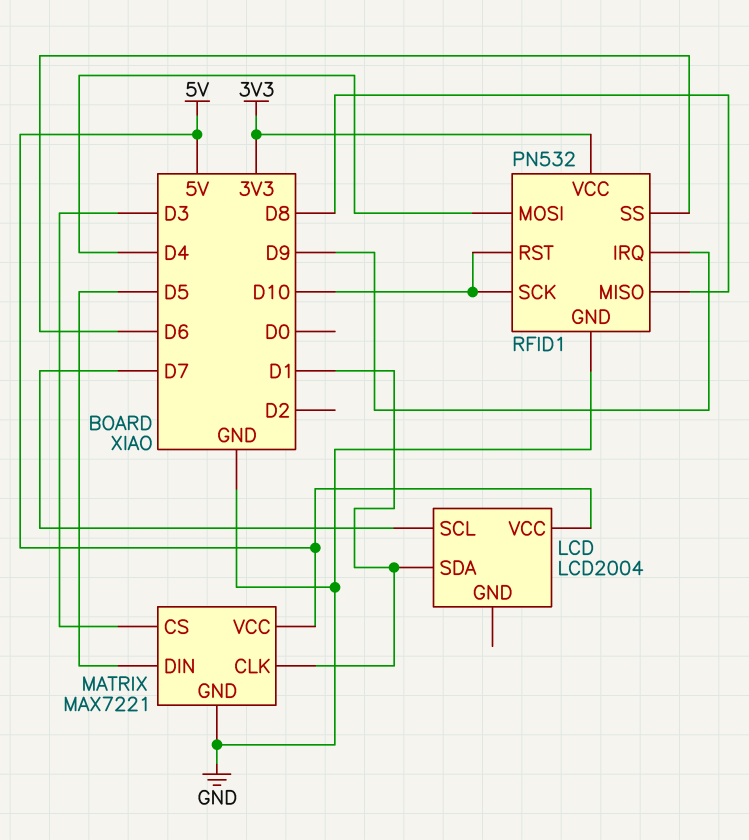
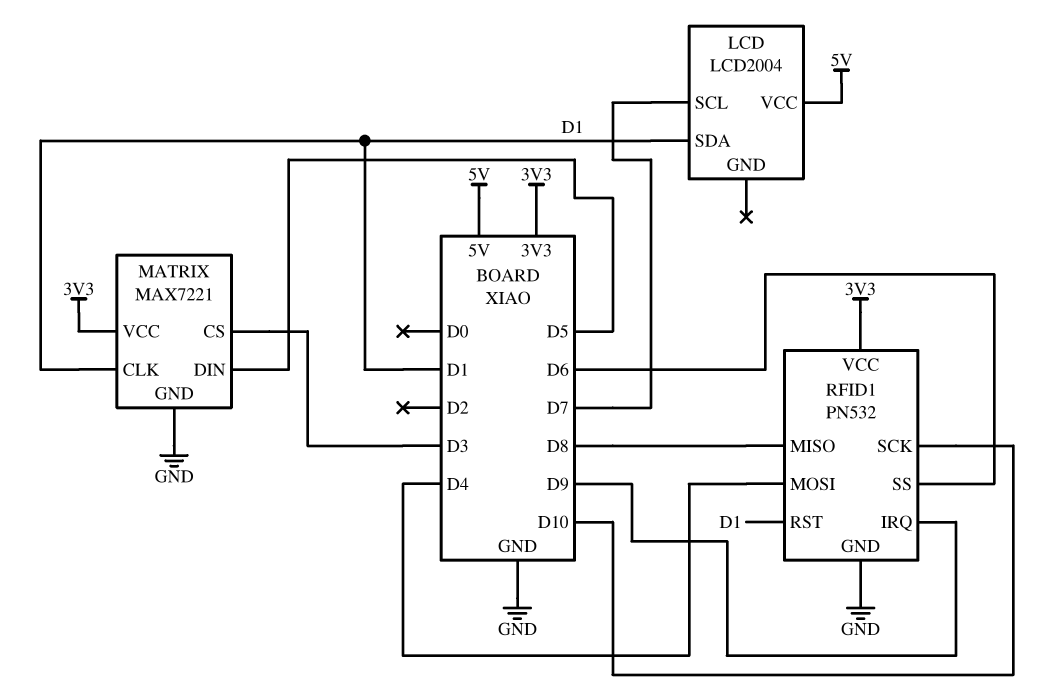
MATRIX pin VCC: 5V -> 3V3
RFID1 pin RST: D10 -> D1

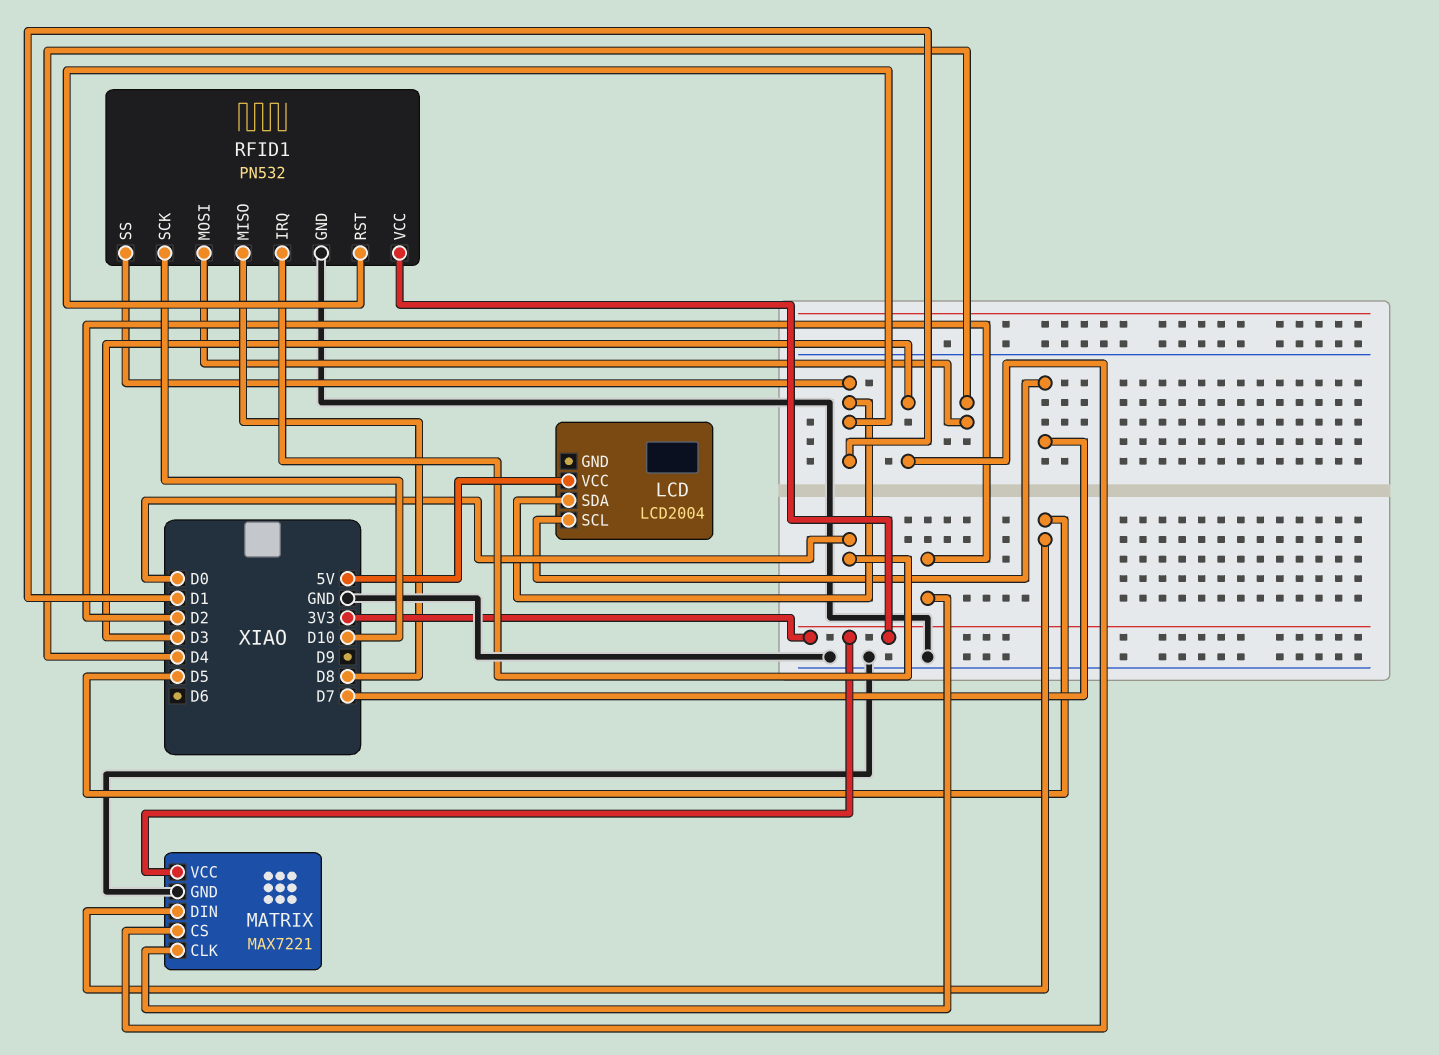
MATRIX pin CLK: D1 -> D2
RFID1 pin IRQ: D9 -> D0
RFID1 pin SS: D6 -> D1

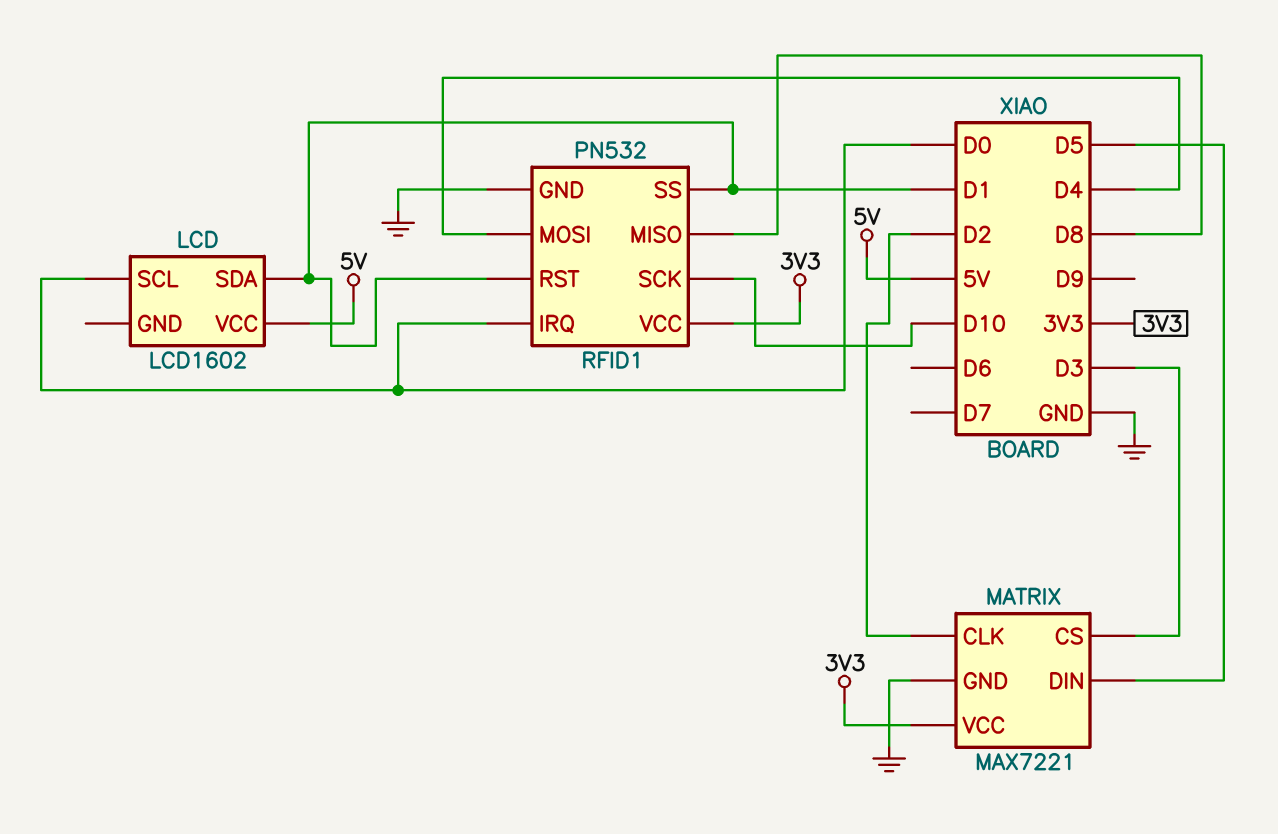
LCD: LCD2004 -> LCD1602
LCD pin SCL: D7 -> D0

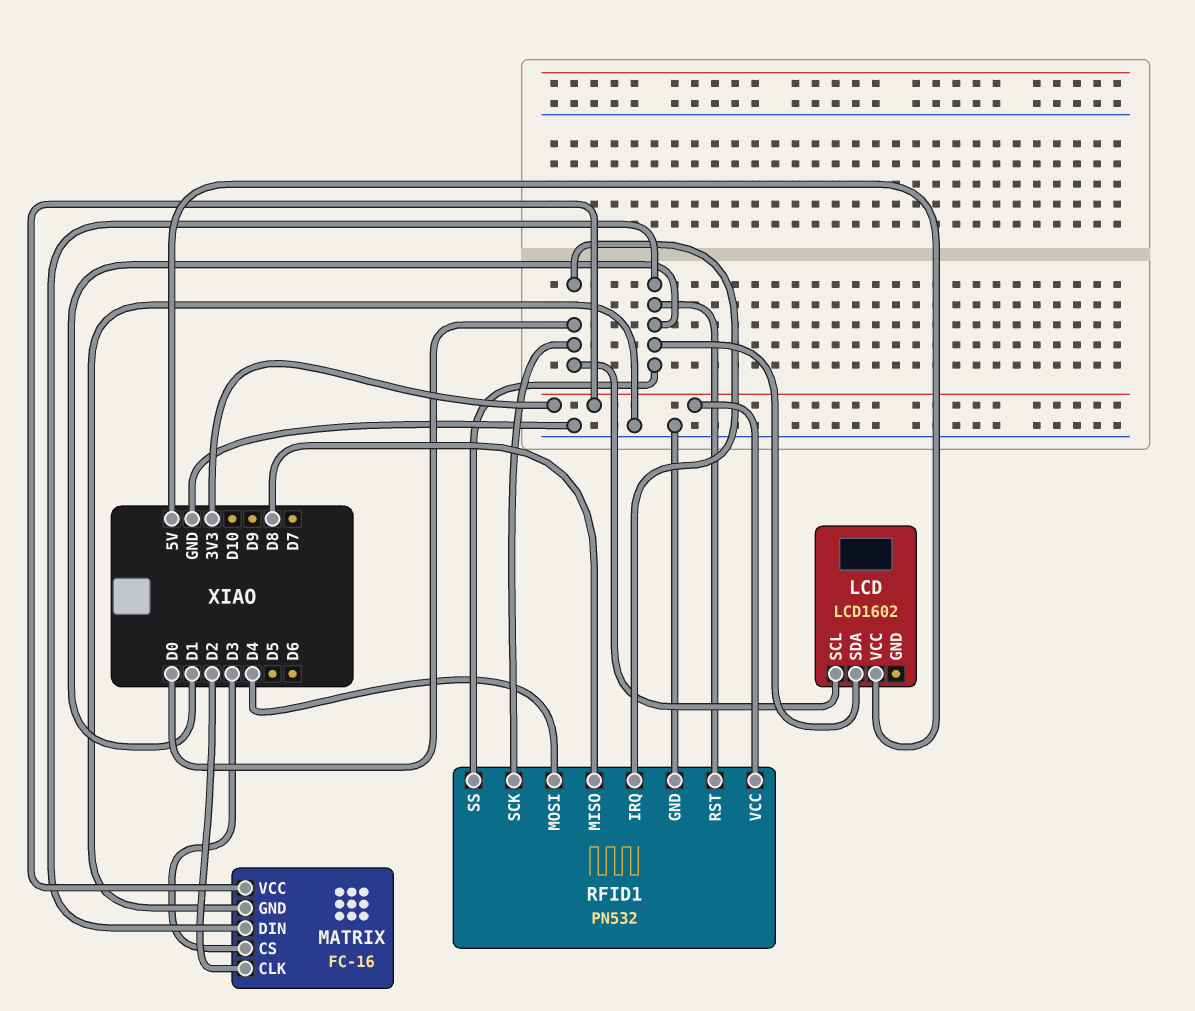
MATRIX: MAX7221 -> FC-16
MATRIX pin DIN: D5 -> D1
RFID1 pin SCK: D10 -> D0

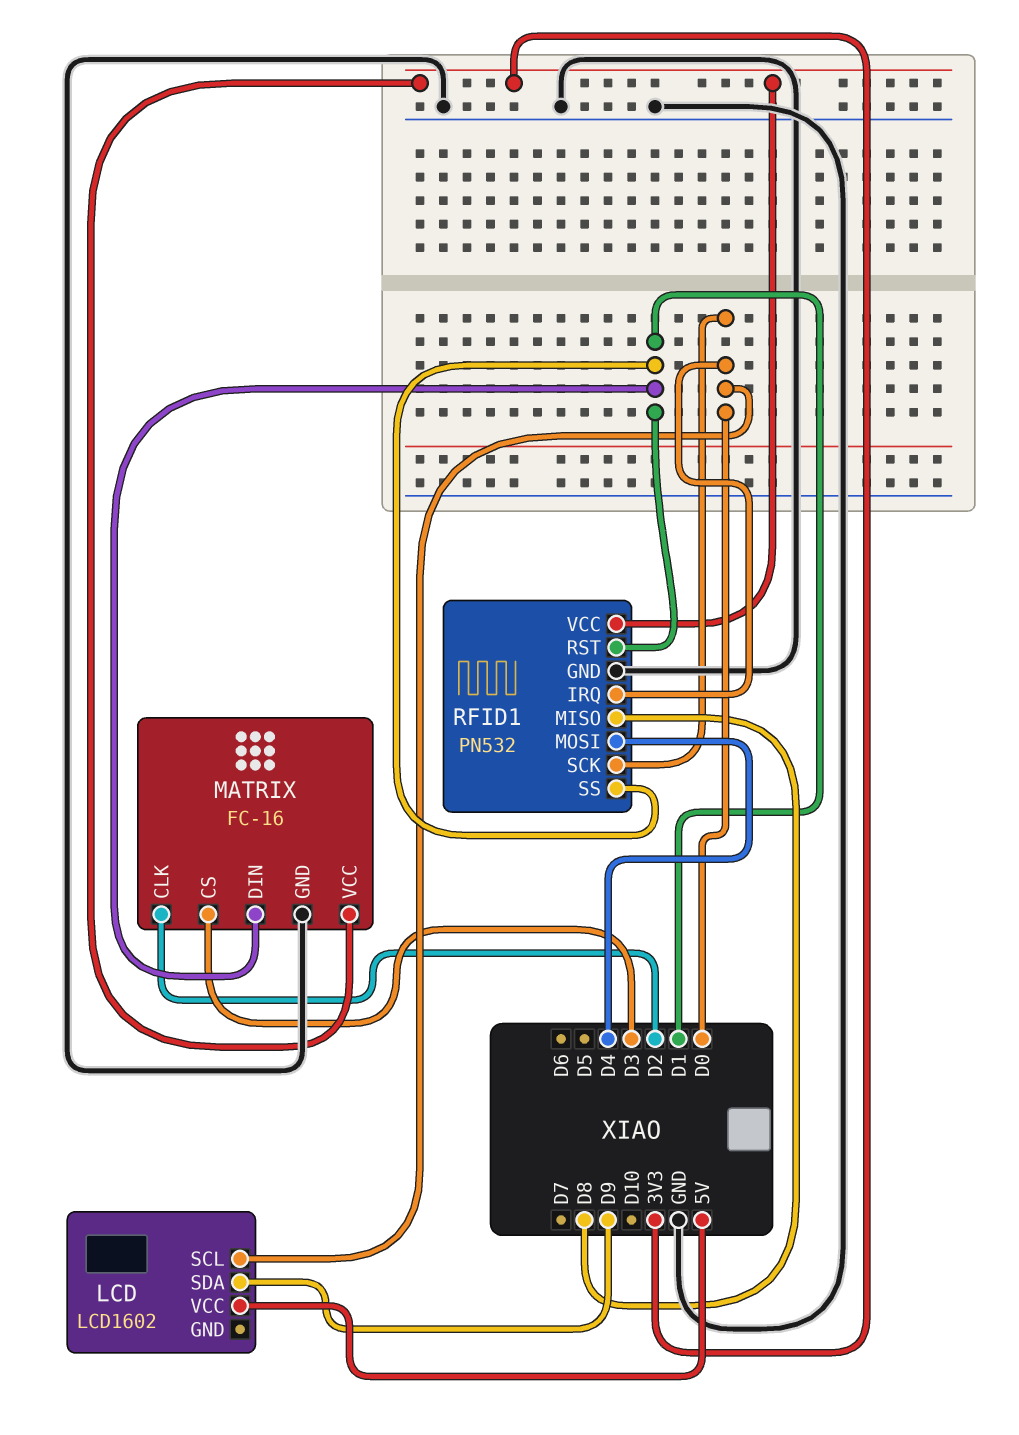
LCD pin SDA: D1 -> D9

